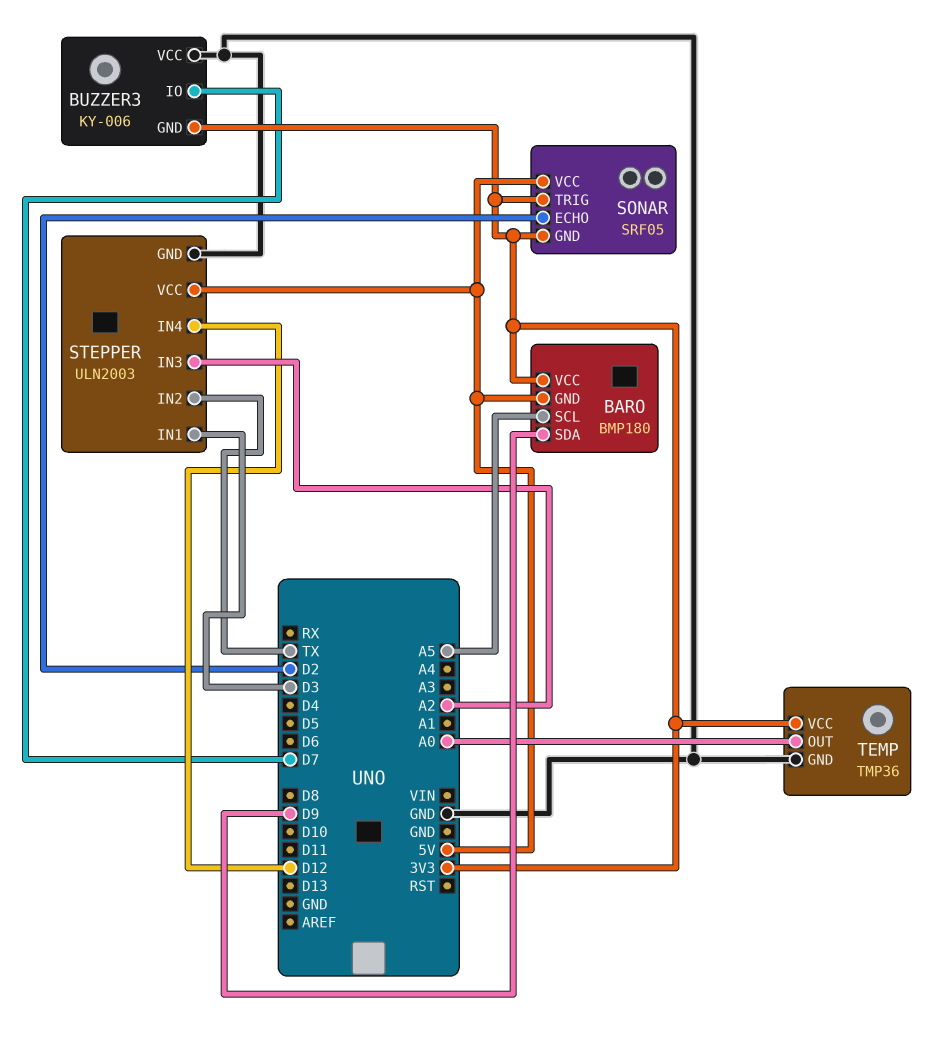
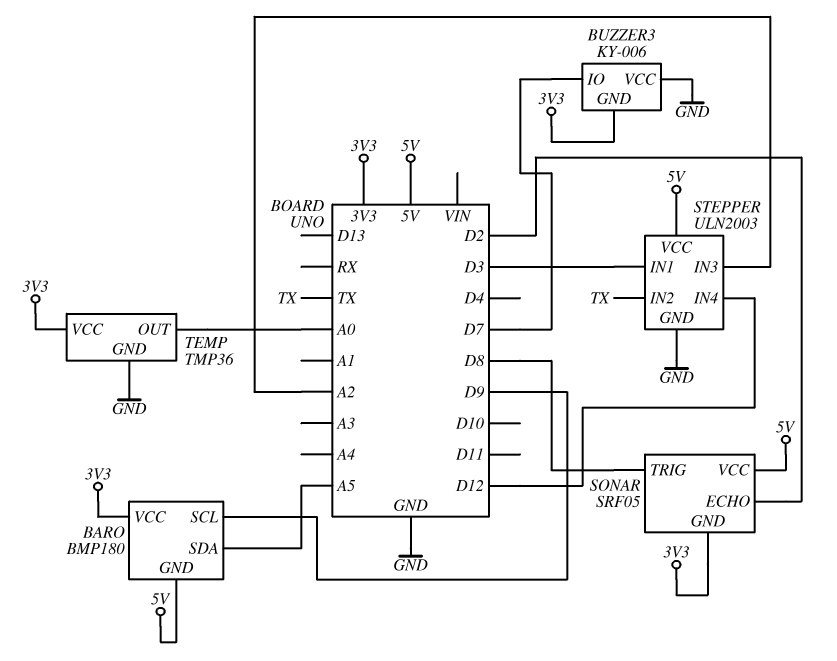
BARO pin SCL: A5 -> D9
BARO pin SDA: D9 -> A5
SONAR pin TRIG: 3V3 -> D8

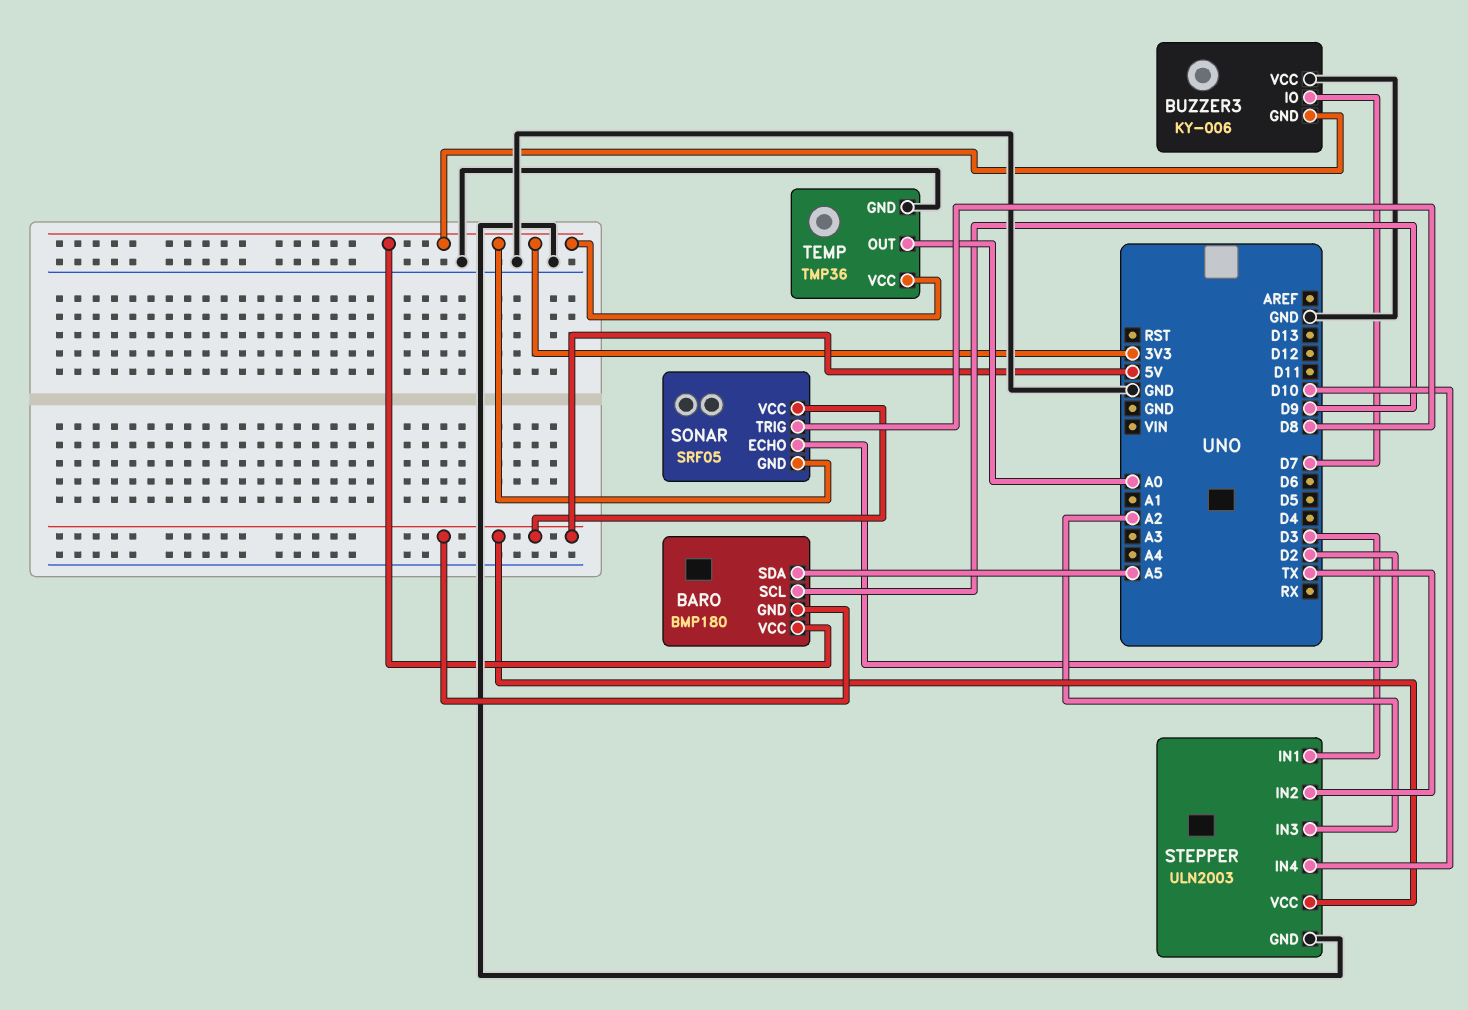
STEPPER pin IN4: D12 -> D10

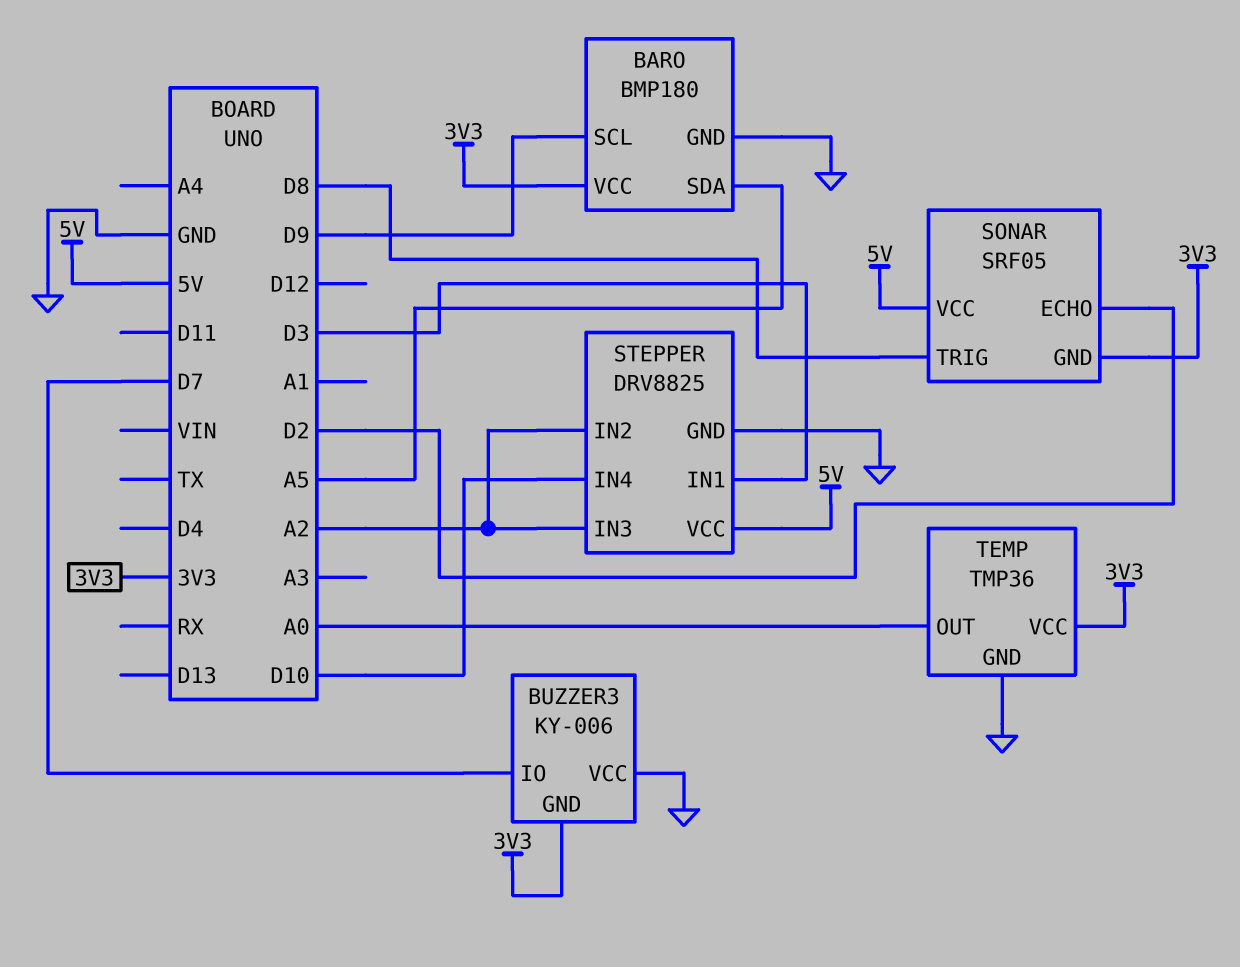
BARO pin GND: 5V -> GND
STEPPER: ULN2003 -> DRV8825
STEPPER pin IN2: TX -> A2

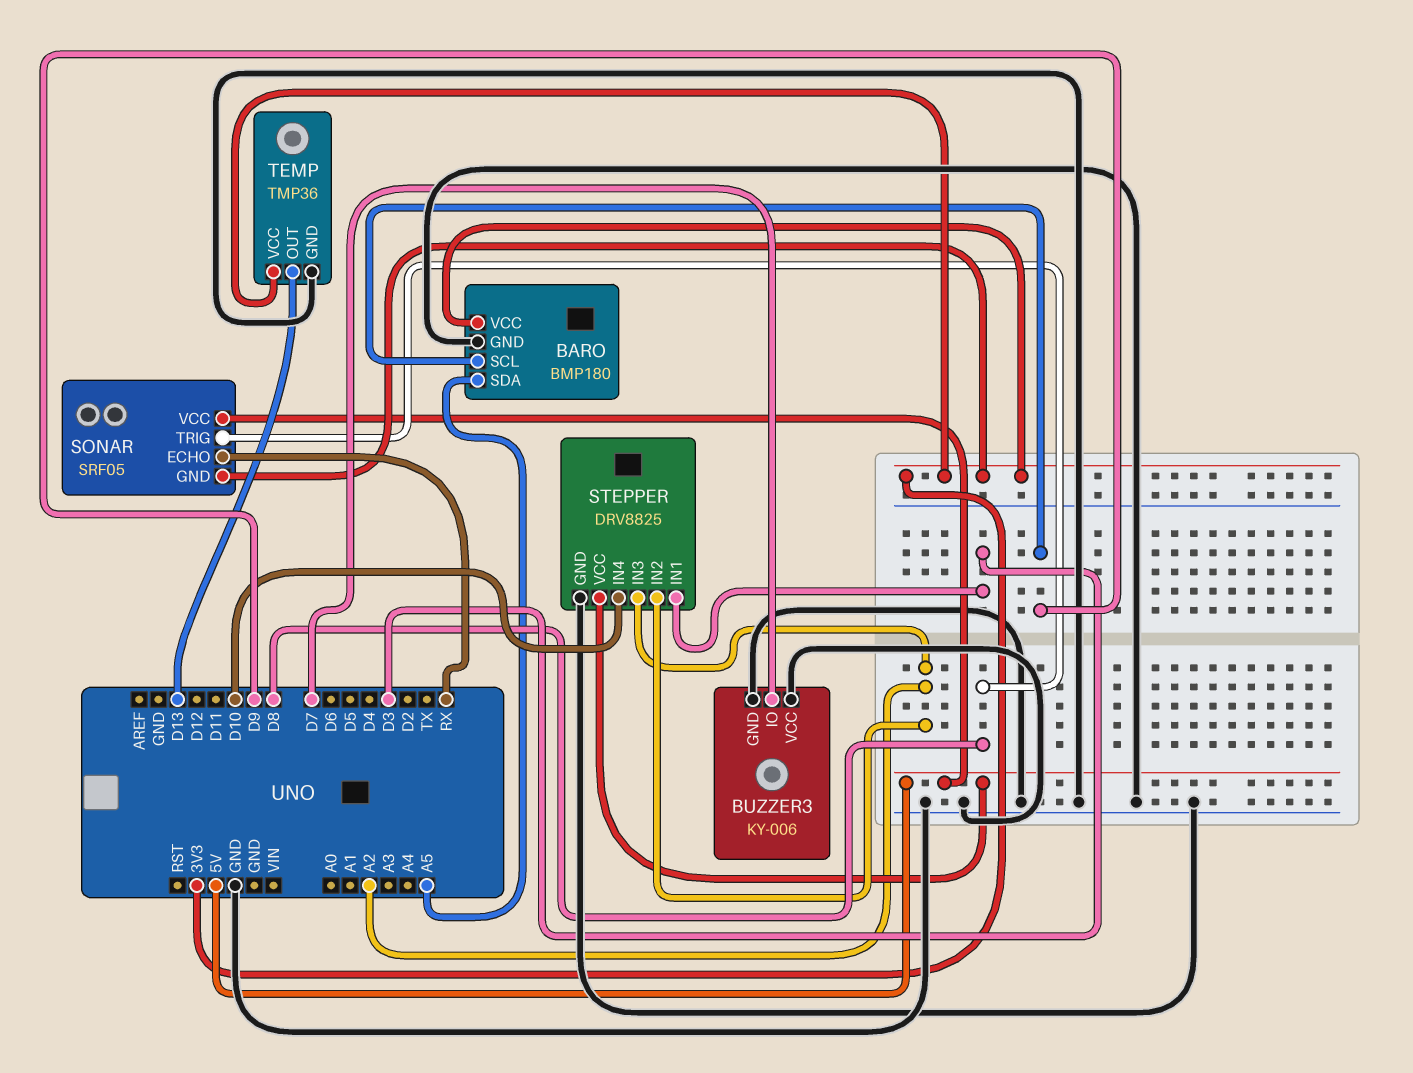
BUZZER3 pin GND: 3V3 -> GND
SONAR pin ECHO: D2 -> RX
TEMP pin OUT: A0 -> D13

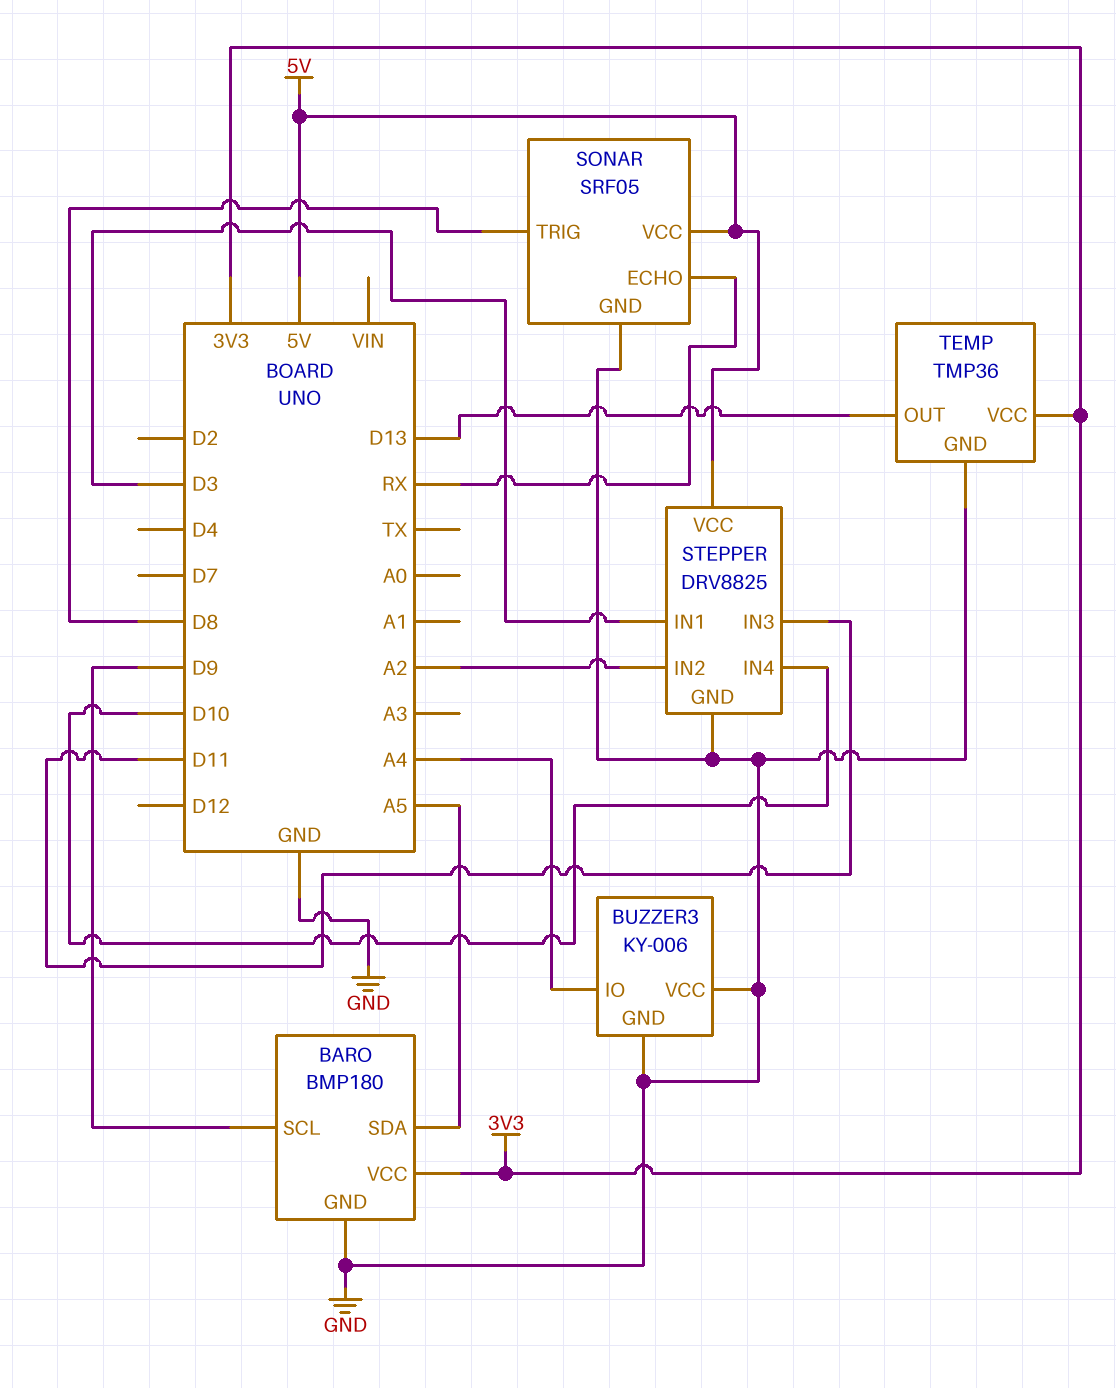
BUZZER3 pin IO: D7 -> A4
SONAR pin GND: 3V3 -> GND
STEPPER pin IN3: A2 -> D11

